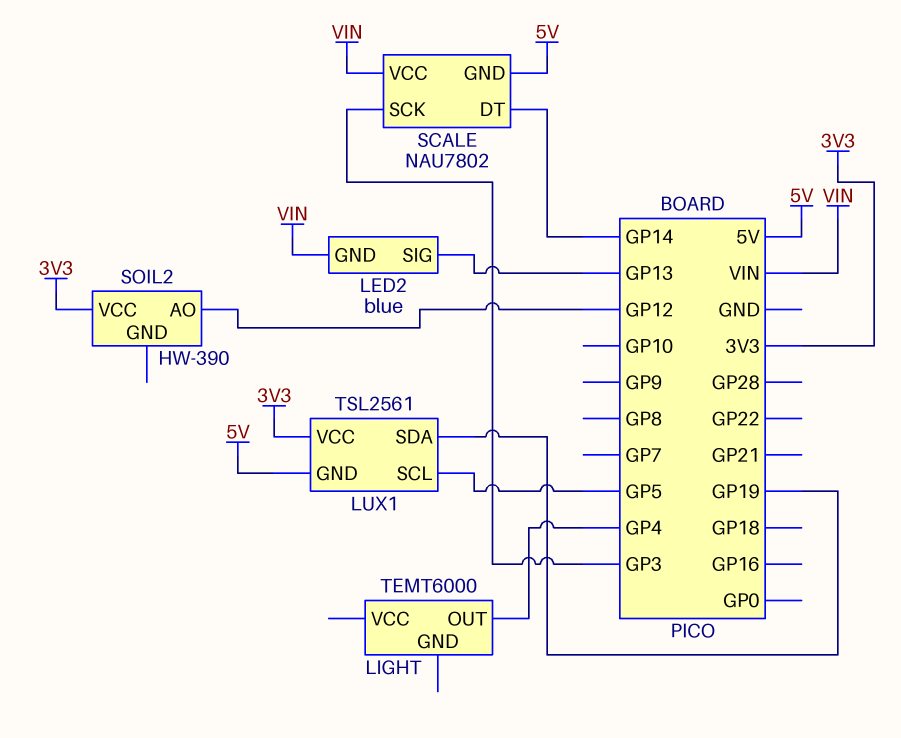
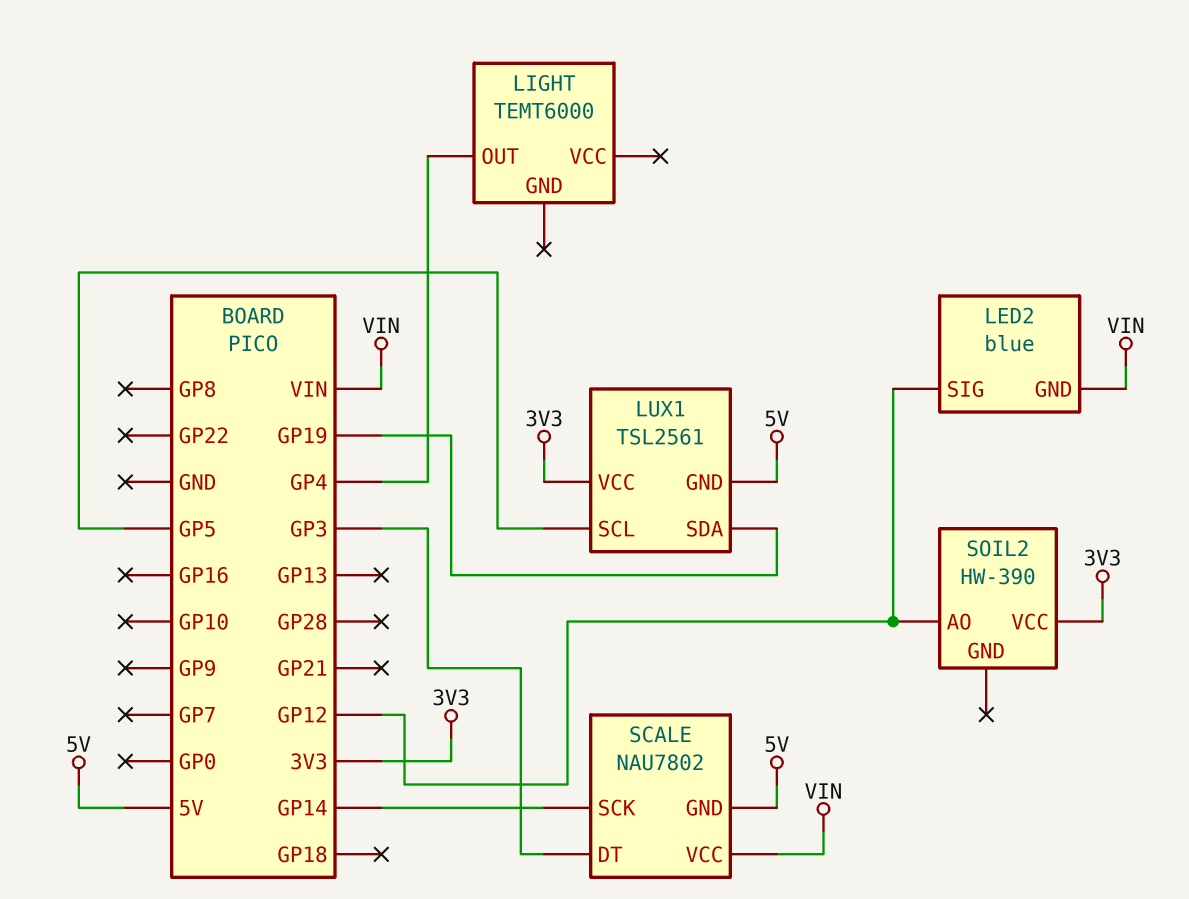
LED2 pin SIG: GP13 -> GP12
SCALE pin DT: GP14 -> GP3
SCALE pin SCK: GP3 -> GP14

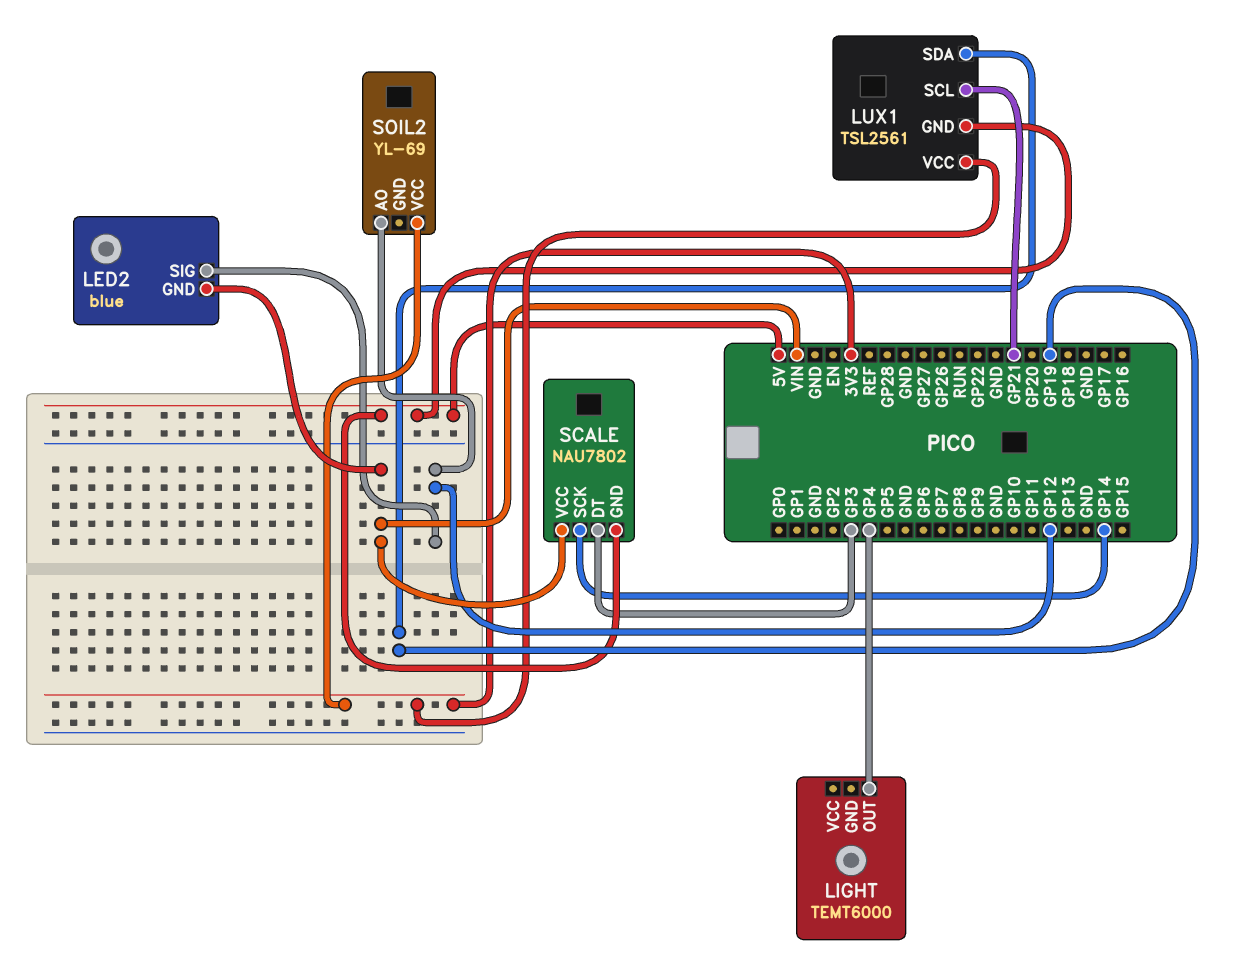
LUX1 pin SCL: GP5 -> GP21
SOIL2: HW-390 -> YL-69

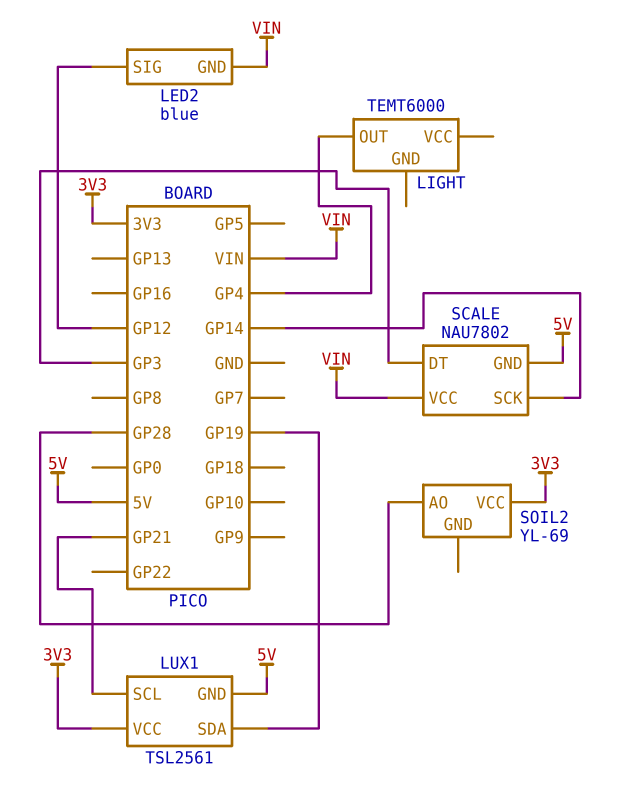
SOIL2 pin AO: GP12 -> GP28

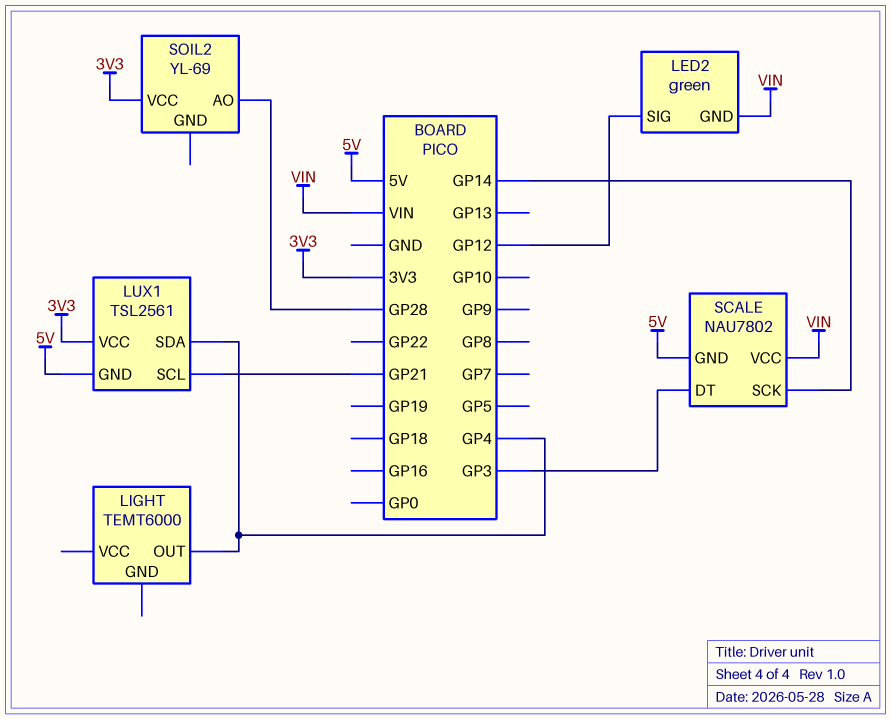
LED2: blue -> green
LUX1 pin SDA: GP19 -> GP4

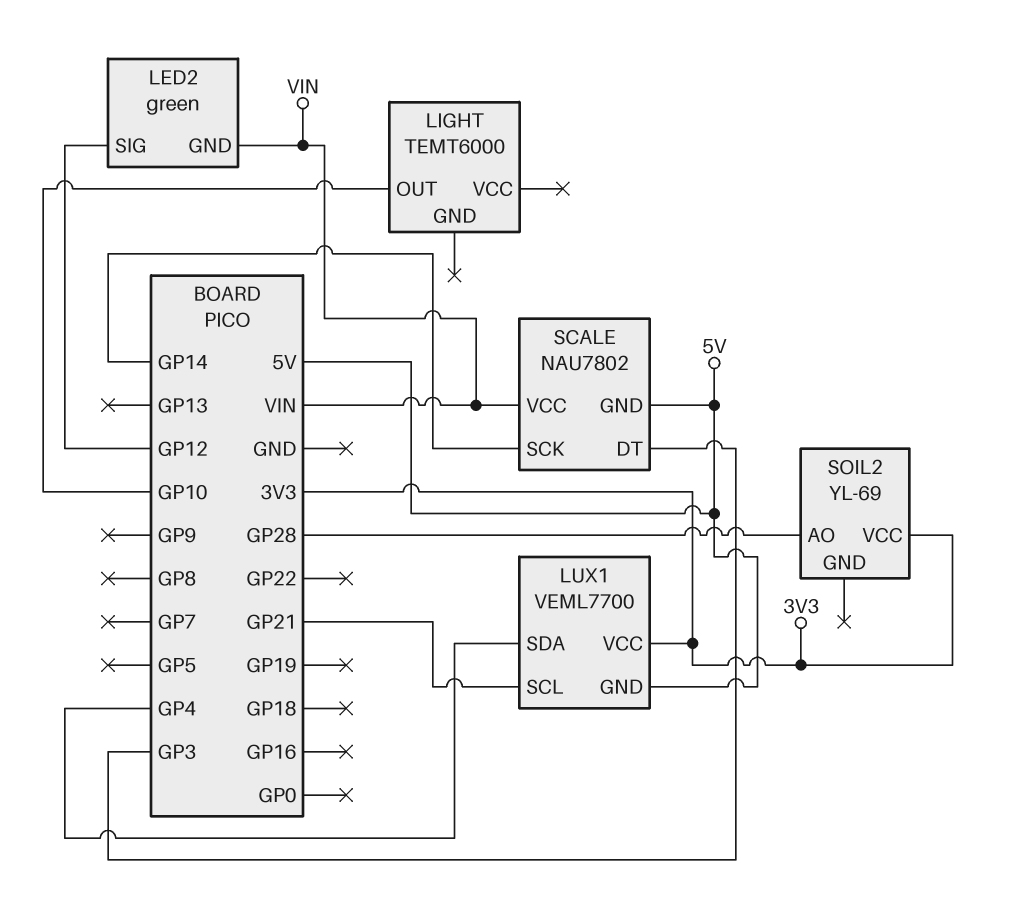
LIGHT pin OUT: GP4 -> GP10
LUX1: TSL2561 -> VEML7700

